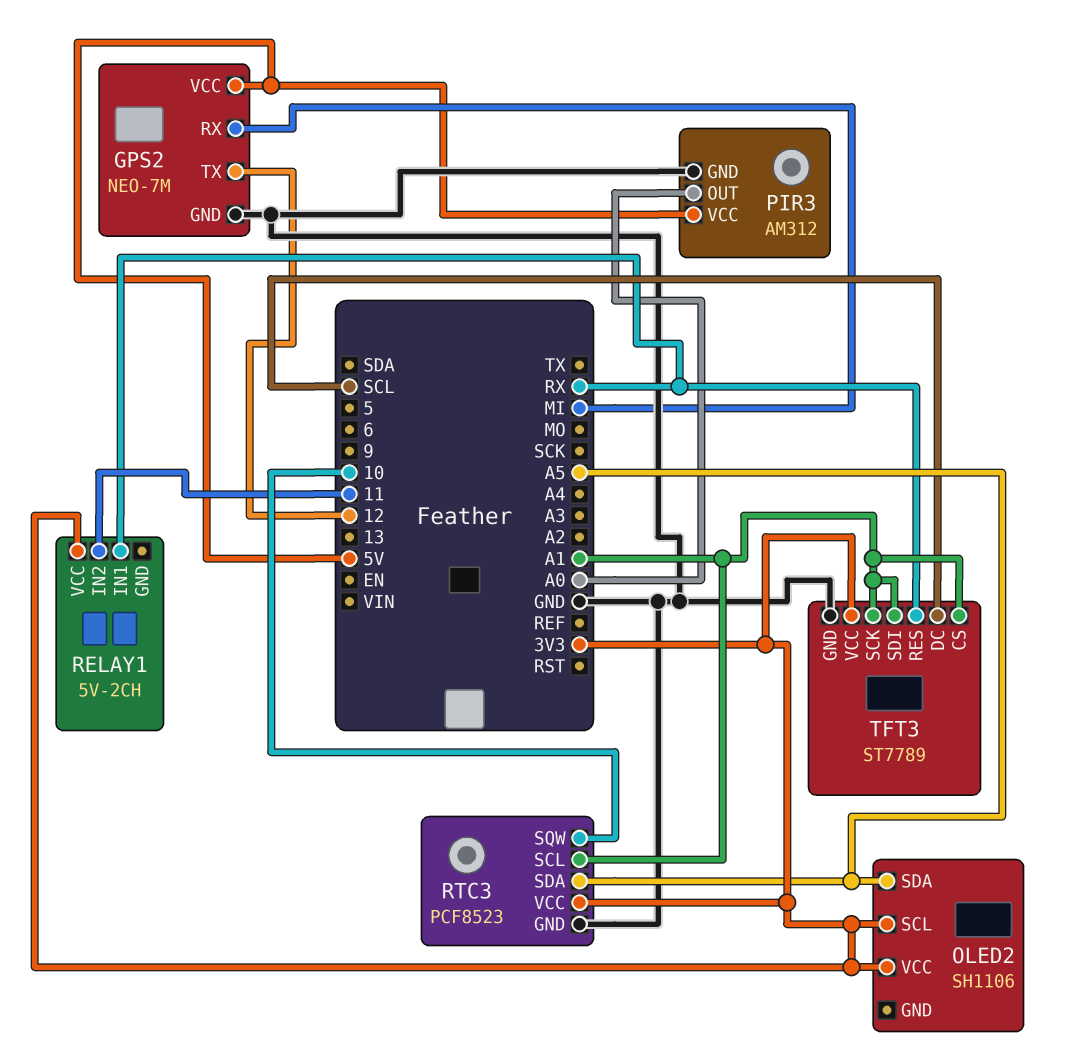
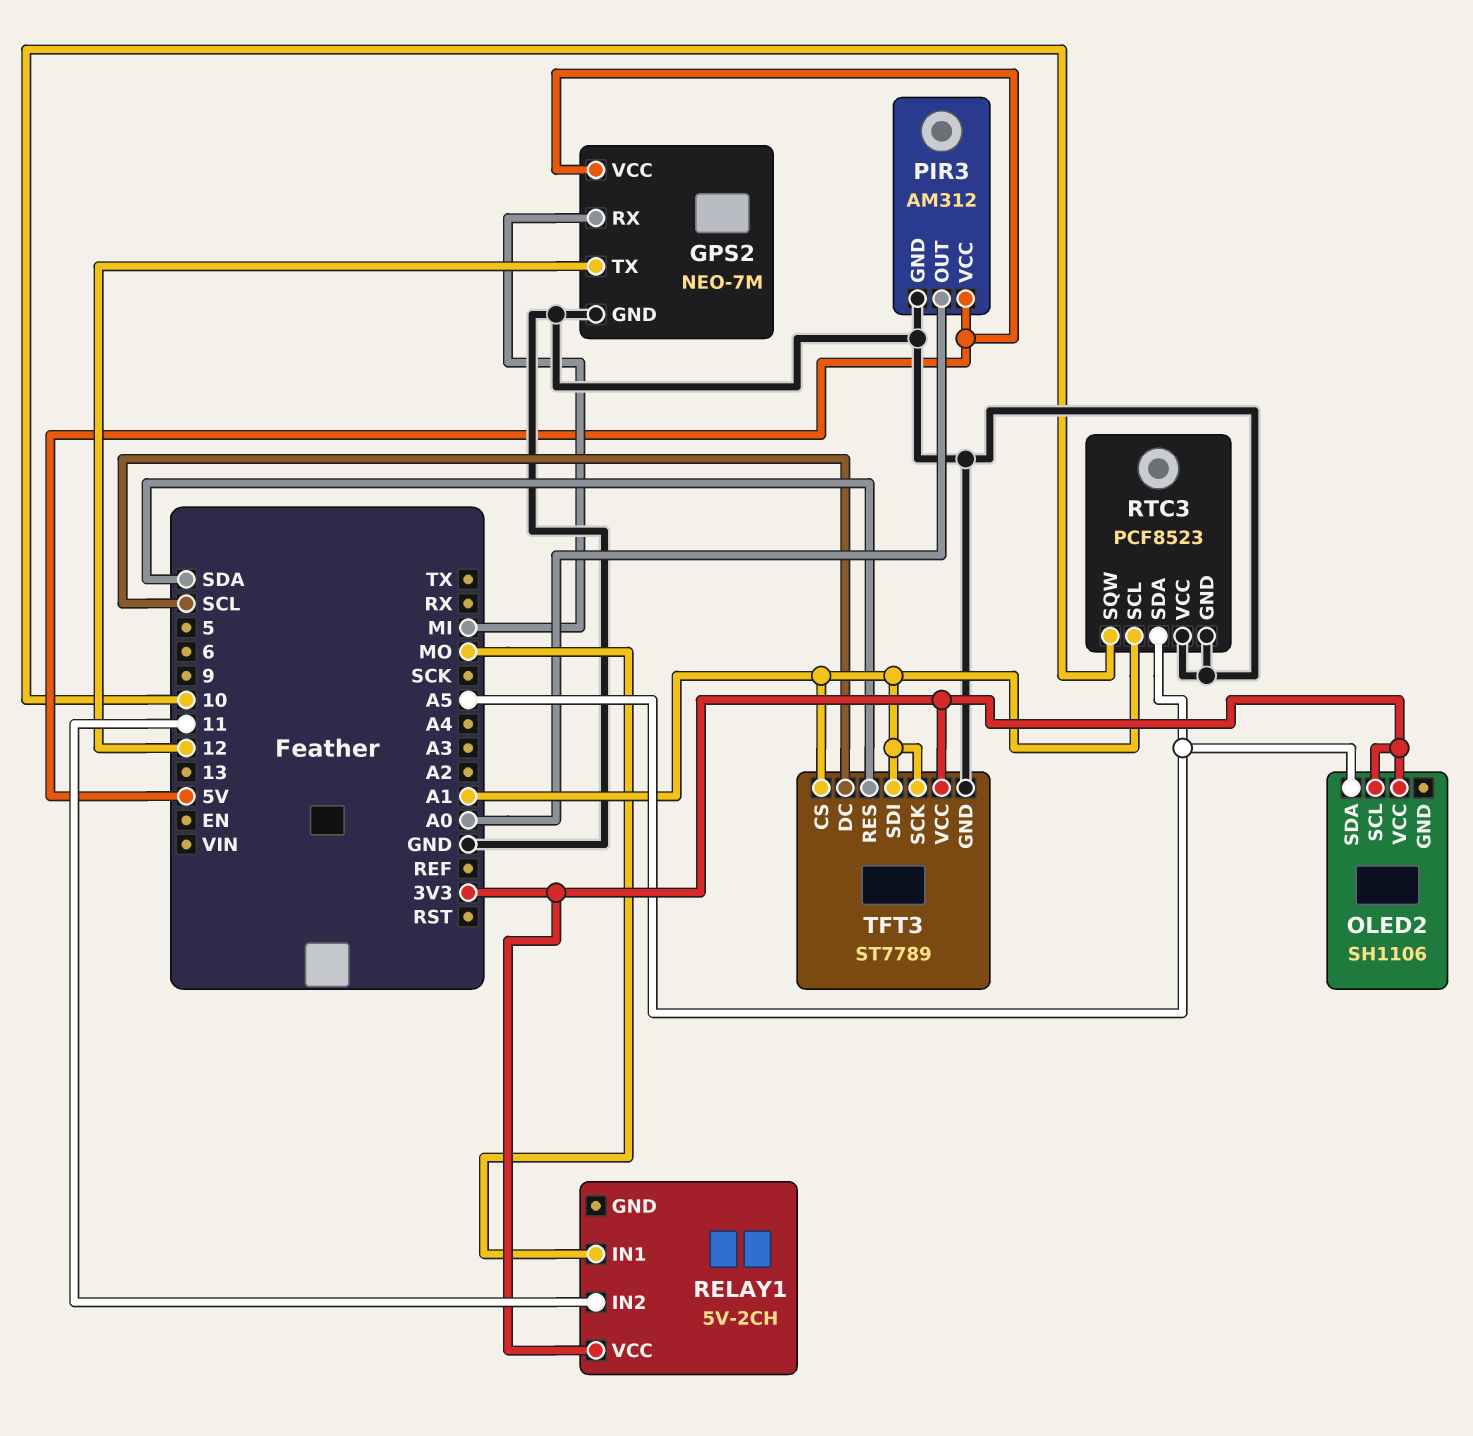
RELAY1 pin IN1: RX -> MO
RTC3 pin VCC: 3V3 -> GND
TFT3 pin RES: RX -> SDA

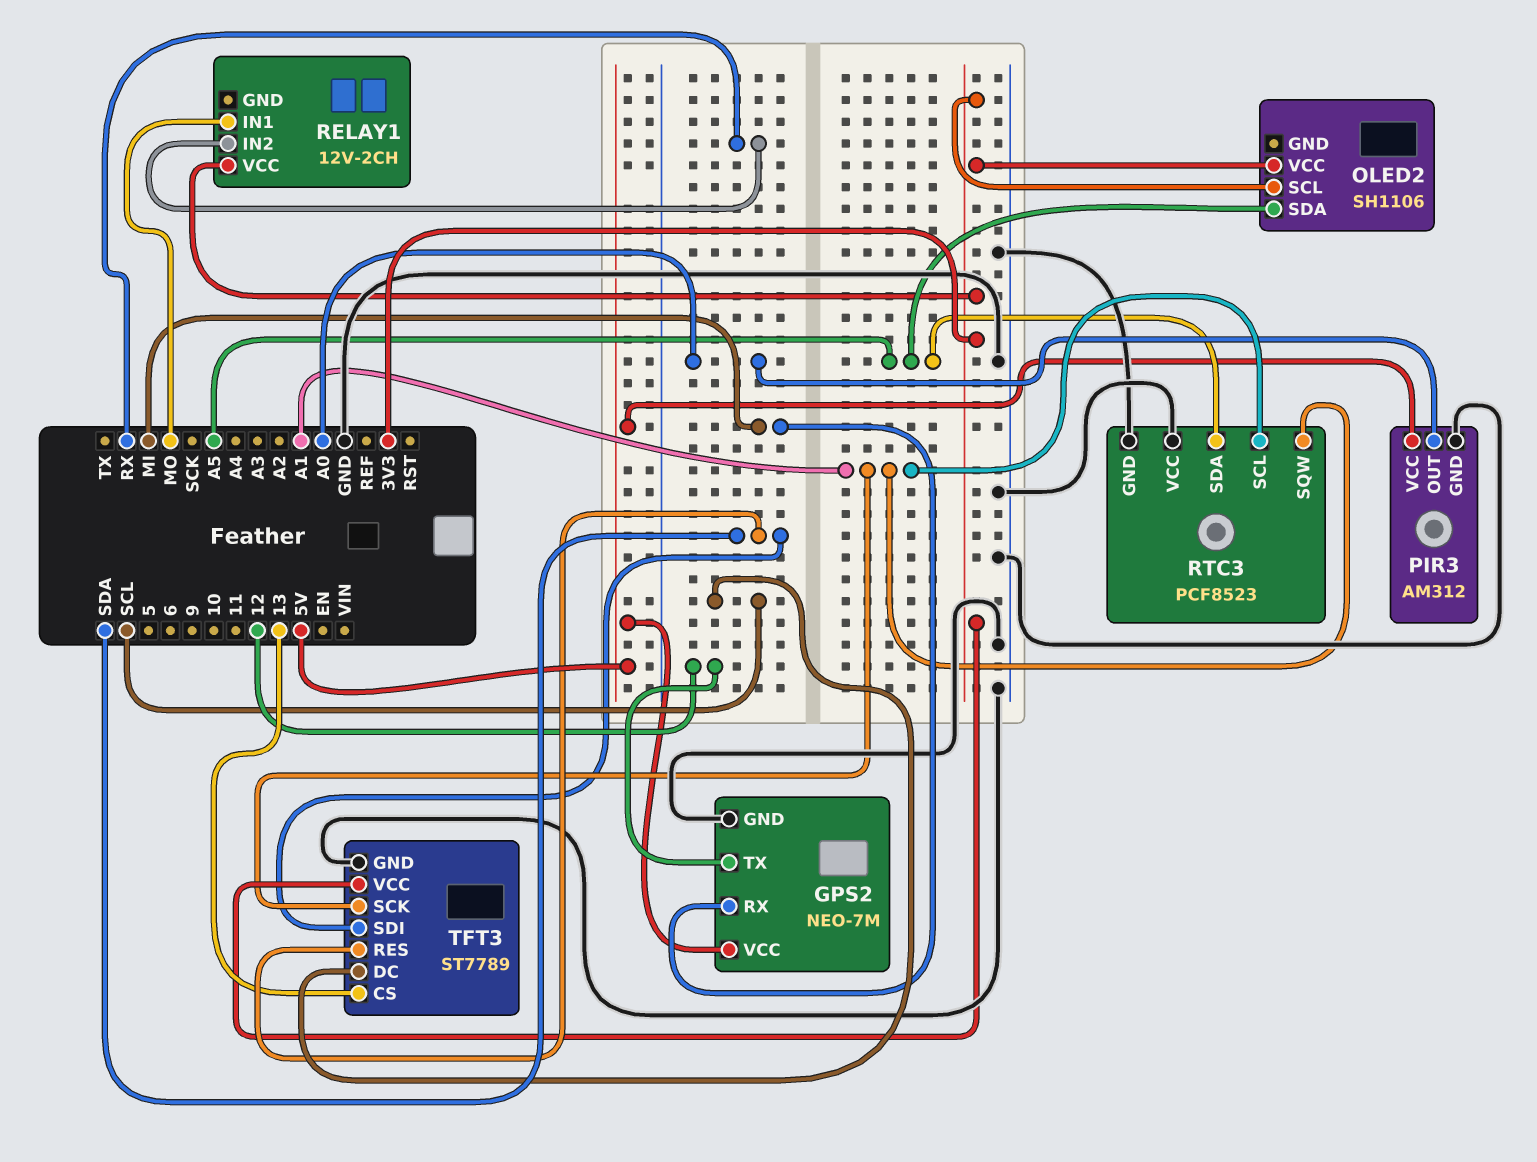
RELAY1: 5V-2CH -> 12V-2CH
RELAY1 pin IN2: 11 -> RX
RTC3 pin SQW: 10 -> A1
TFT3 pin CS: A1 -> 13
TFT3 pin SDI: A1 -> SDA

